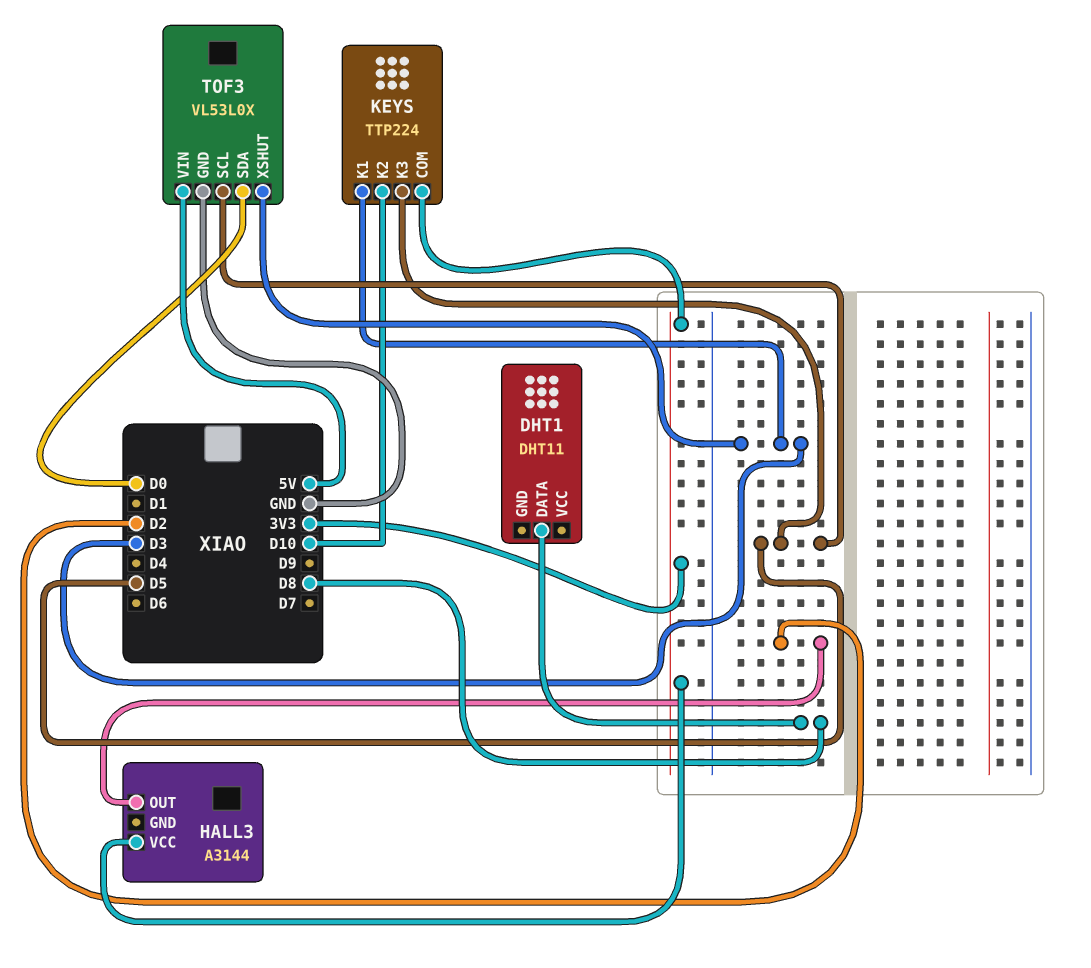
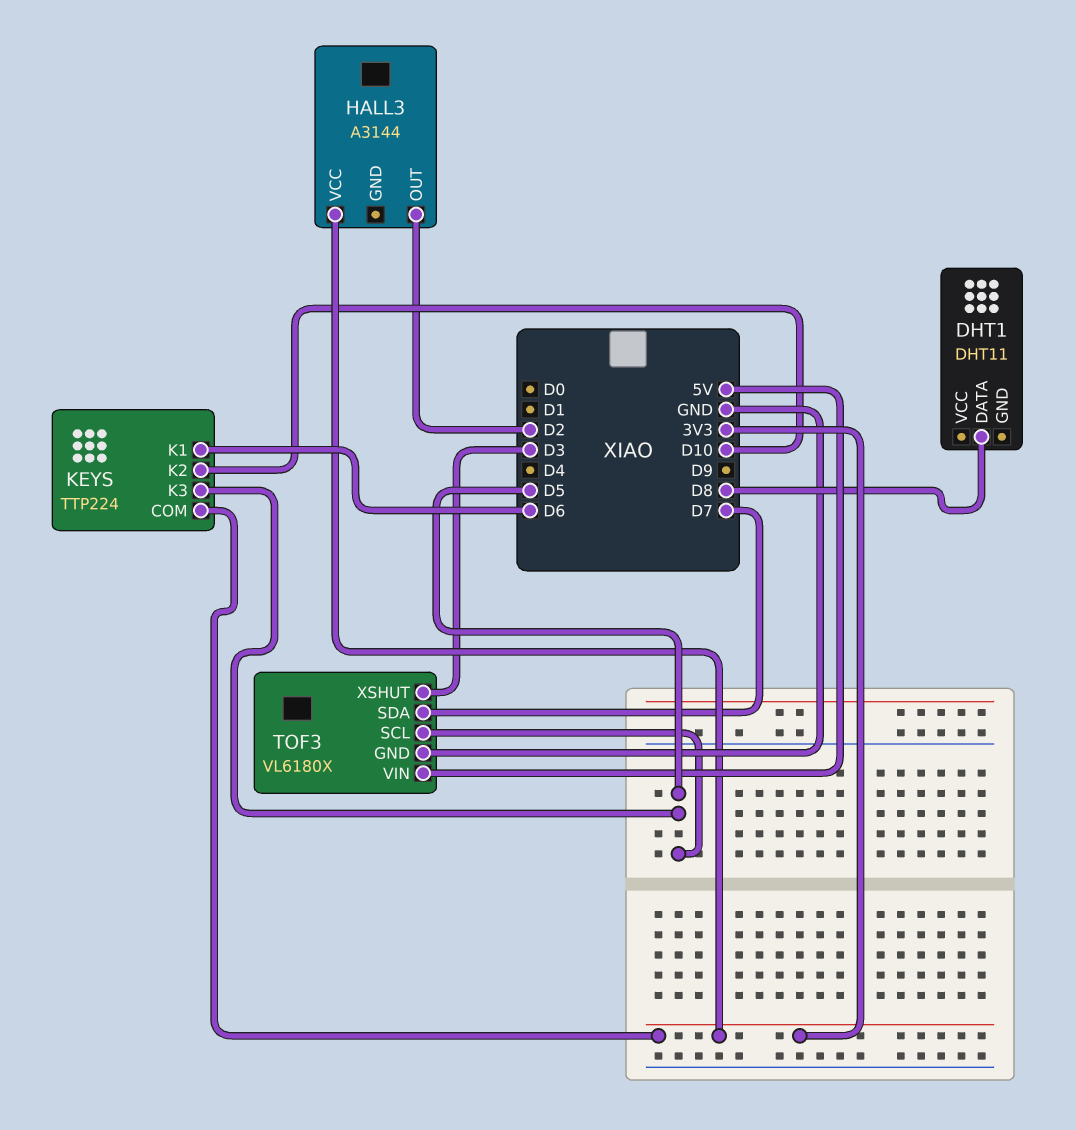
KEYS pin K1: D3 -> D6
TOF3: VL53L0X -> VL6180X
TOF3 pin SDA: D0 -> D7

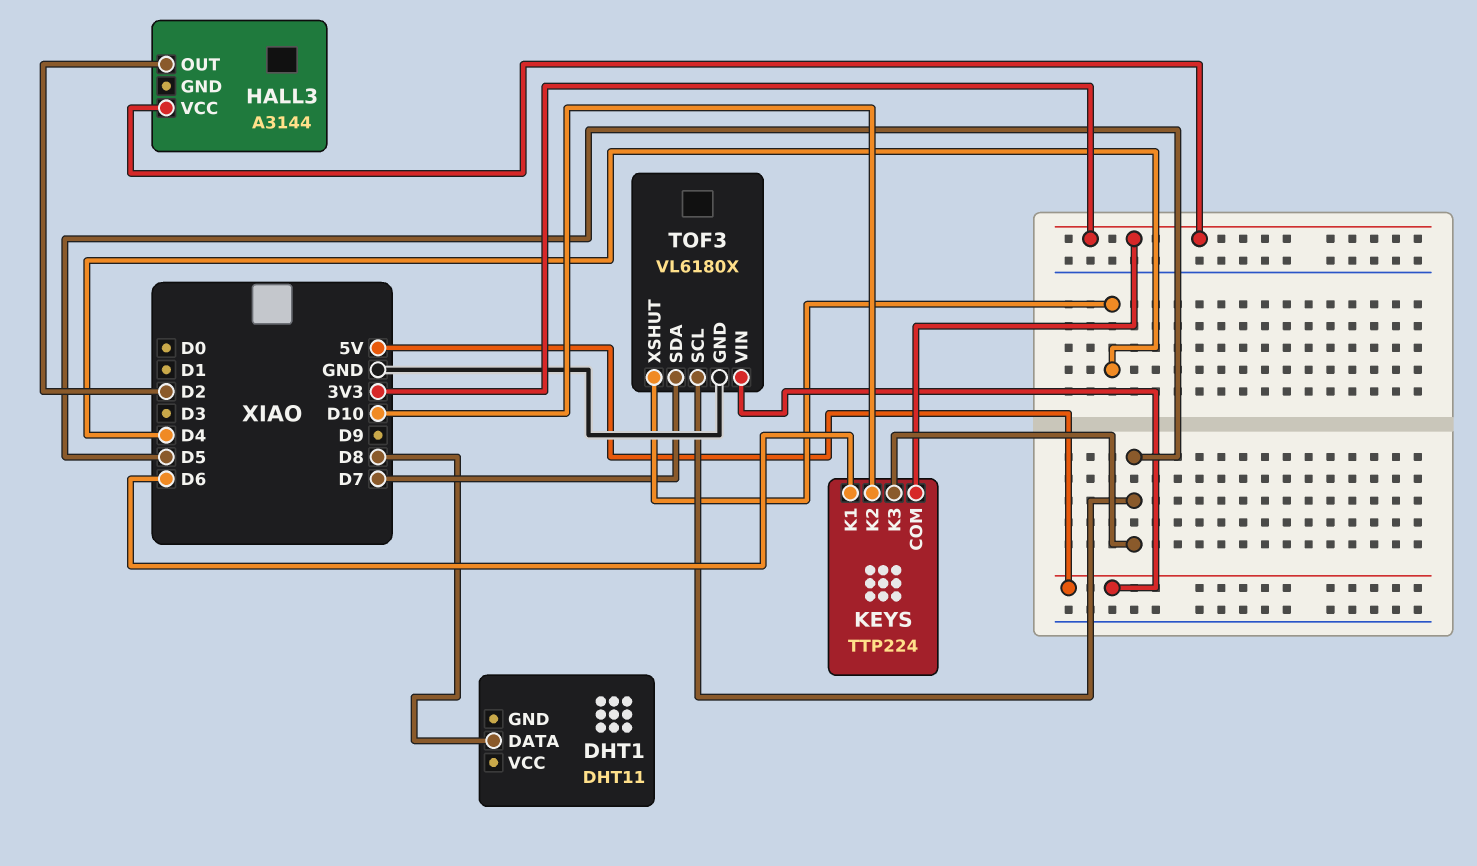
TOF3 pin XSHUT: D3 -> D4

